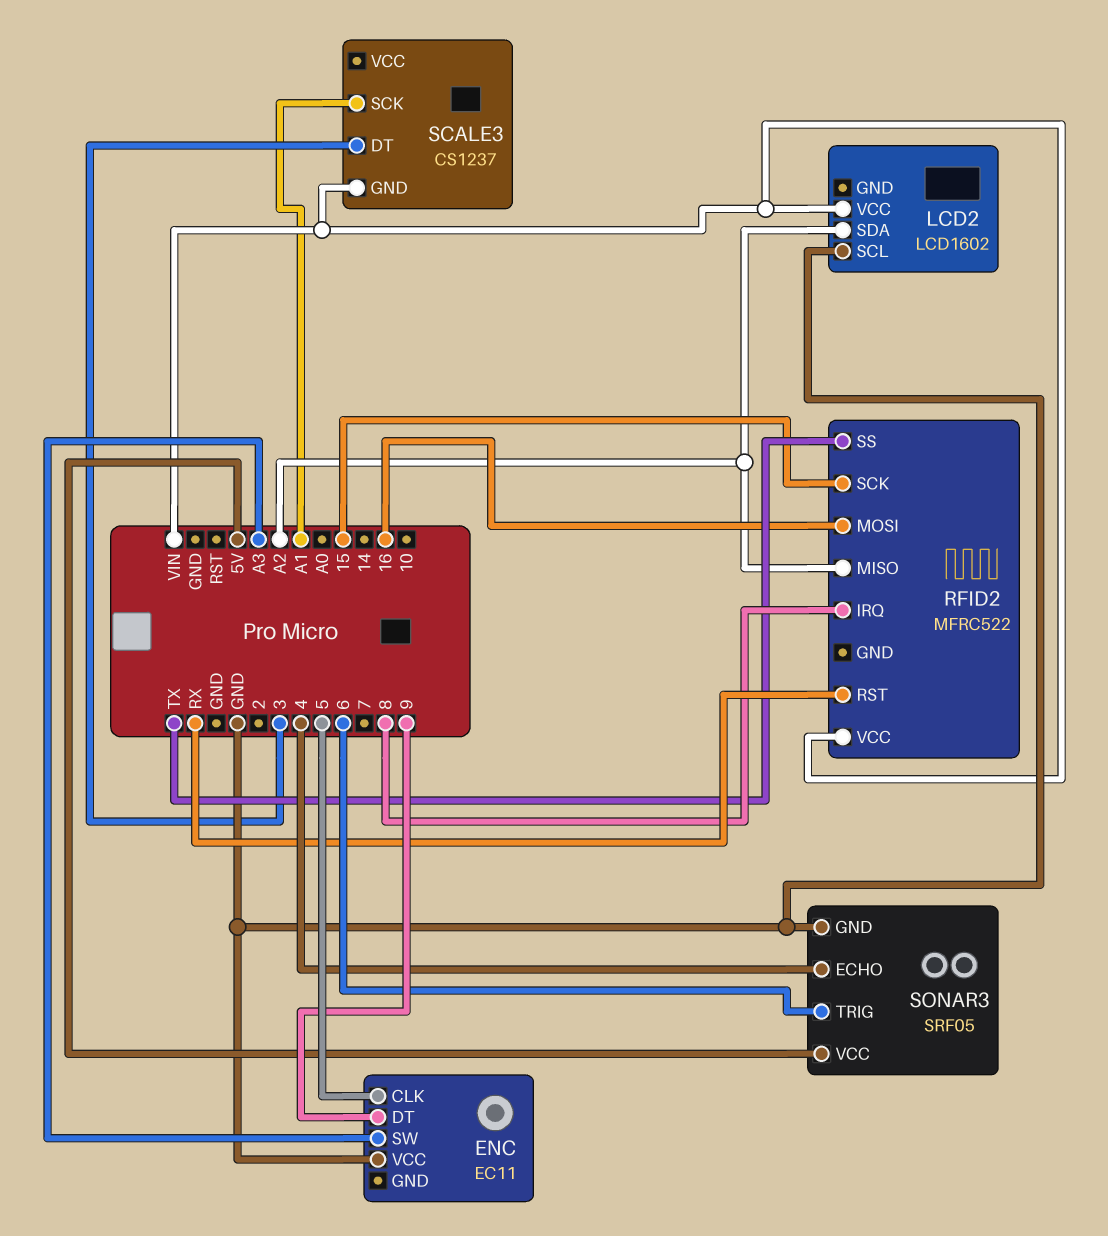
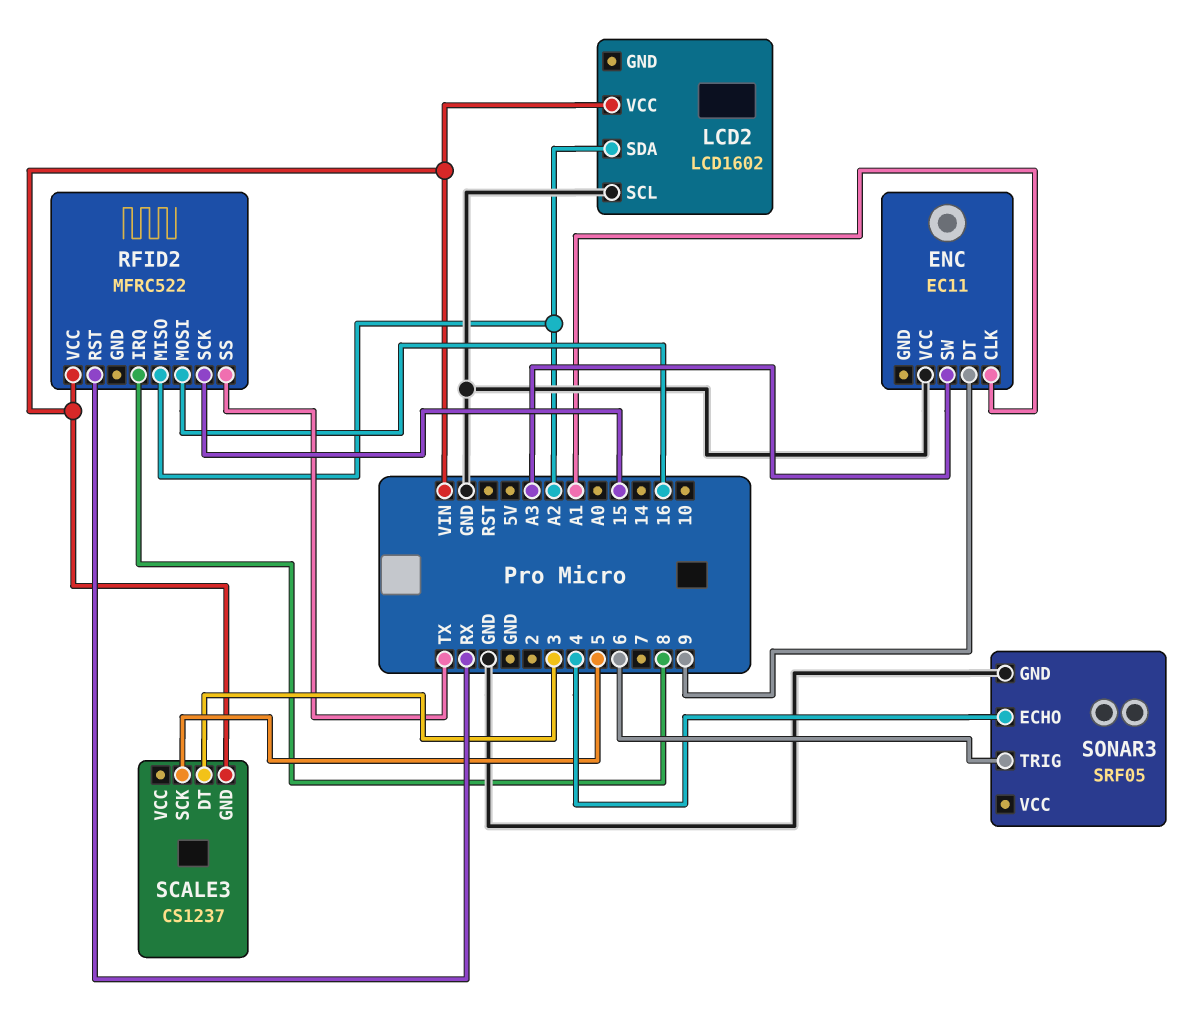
ENC pin CLK: 5 -> A1
SCALE3 pin SCK: A1 -> 5
SONAR3 pin VCC: 5V -> none

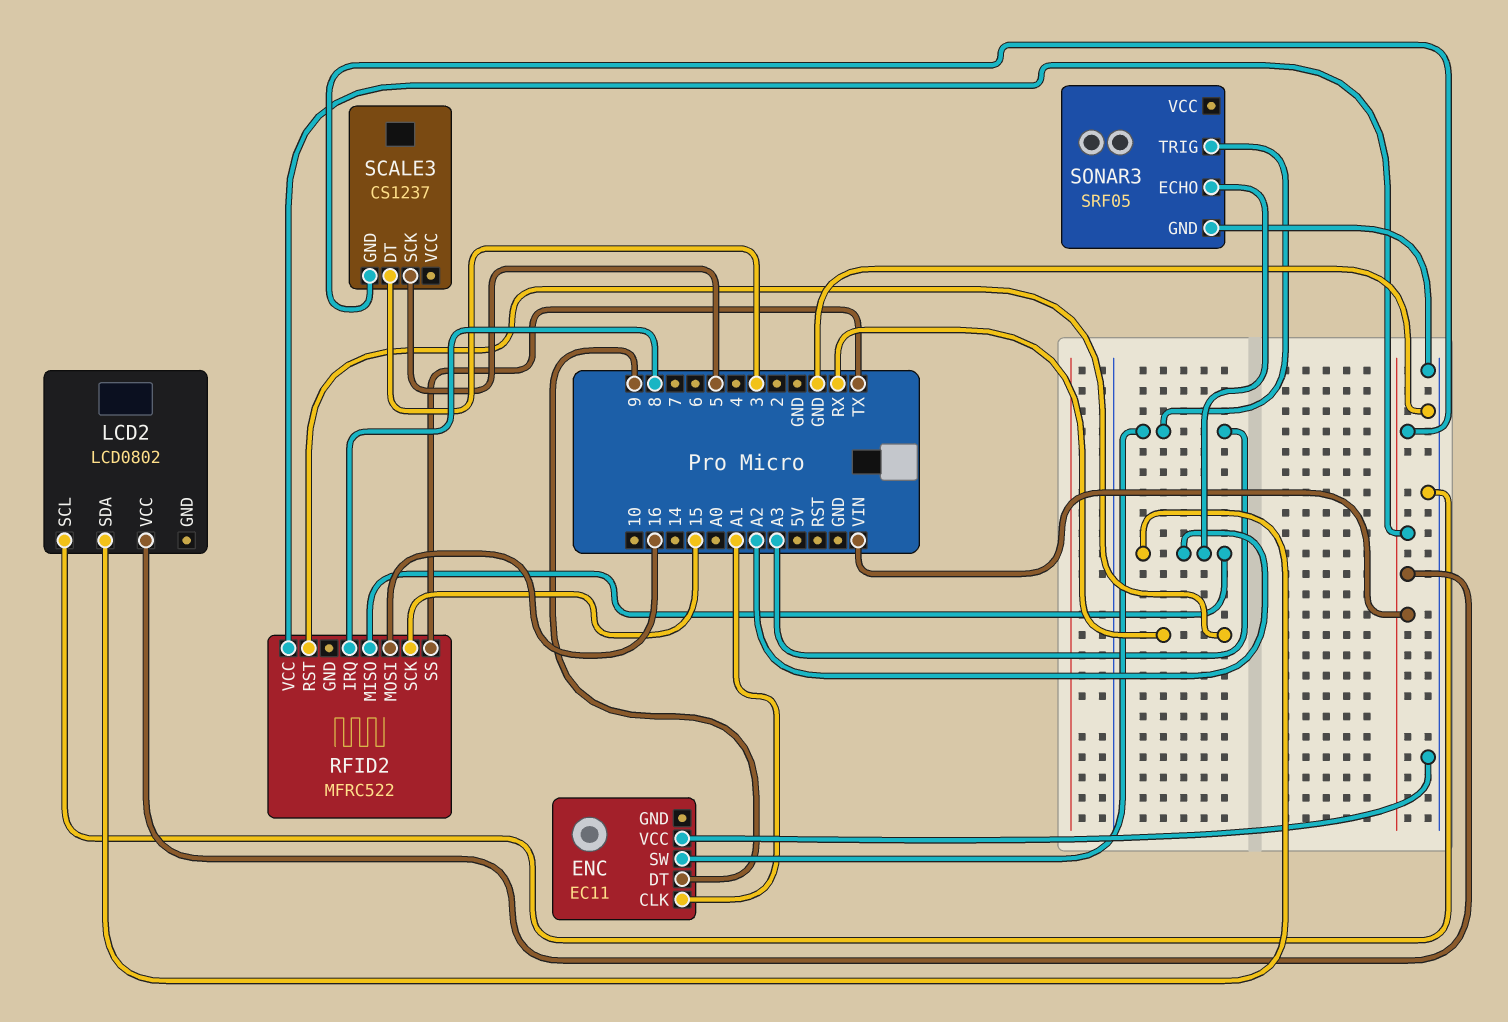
LCD2: LCD1602 -> LCD0802
SONAR3 pin ECHO: 4 -> A2
SONAR3 pin TRIG: 6 -> A3

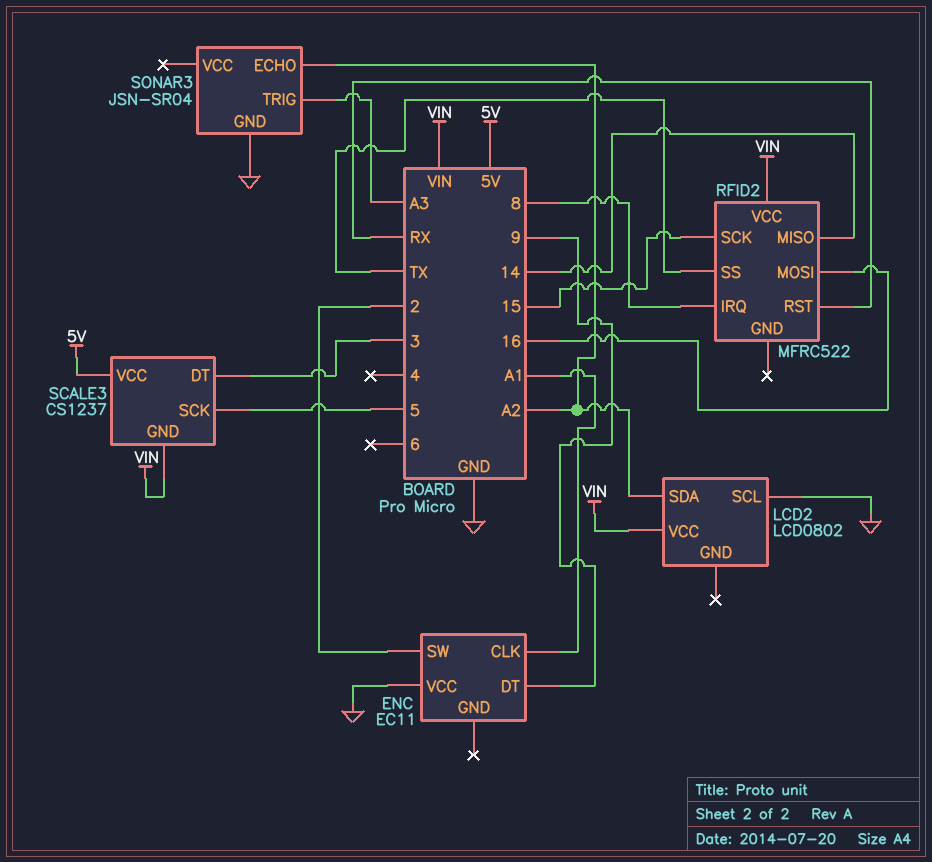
ENC pin SW: A3 -> 2
RFID2 pin MISO: A2 -> 14
SCALE3 pin VCC: none -> 5V
SONAR3: SRF05 -> JSN-SR04

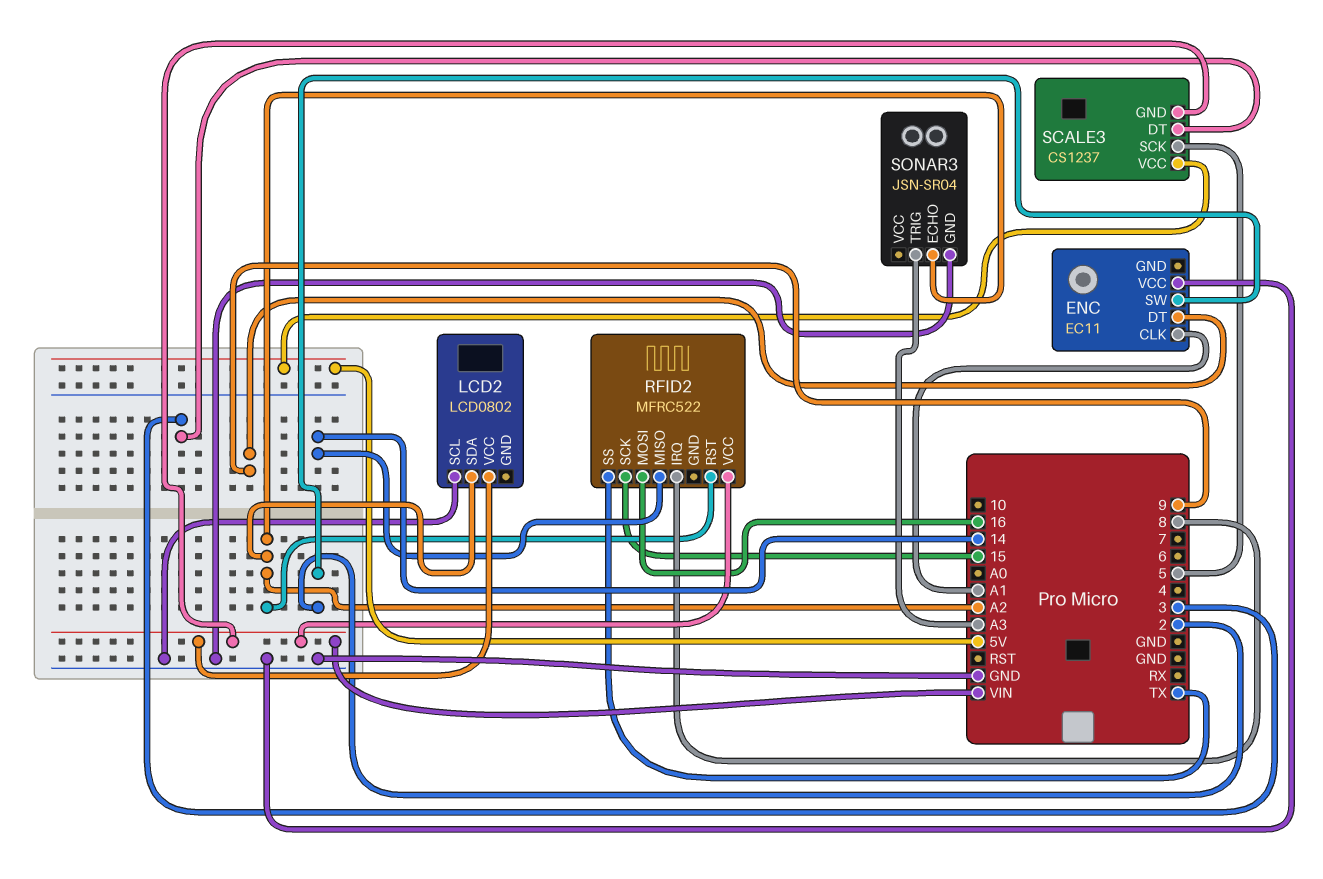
RFID2 pin RST: RX -> A2

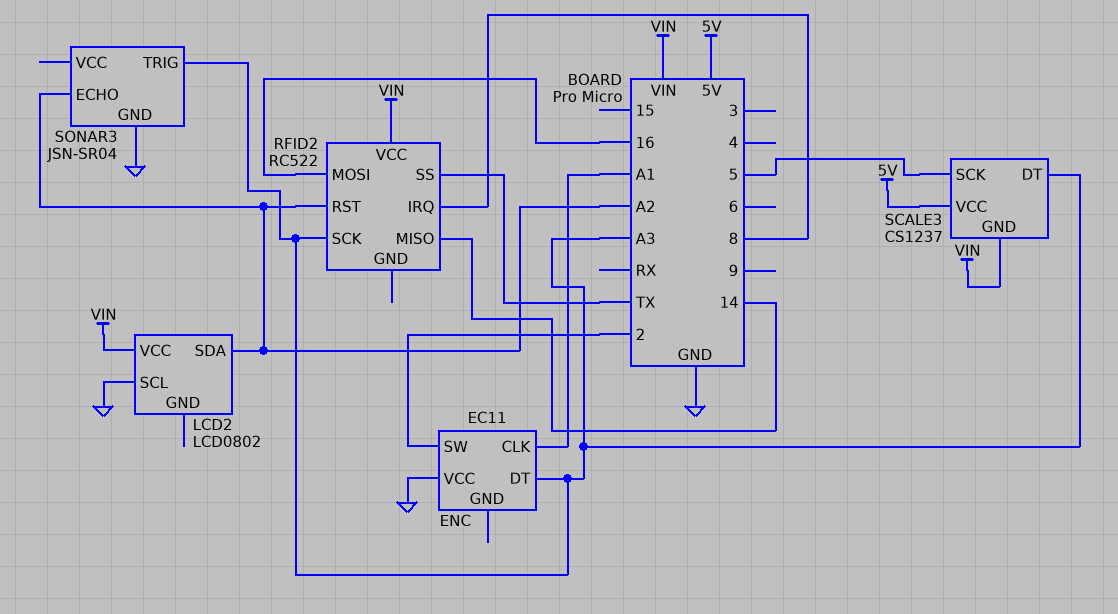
ENC pin DT: 9 -> A3
RFID2: MFRC522 -> RC522
RFID2 pin SCK: 15 -> A3
SCALE3 pin DT: 3 -> A3

